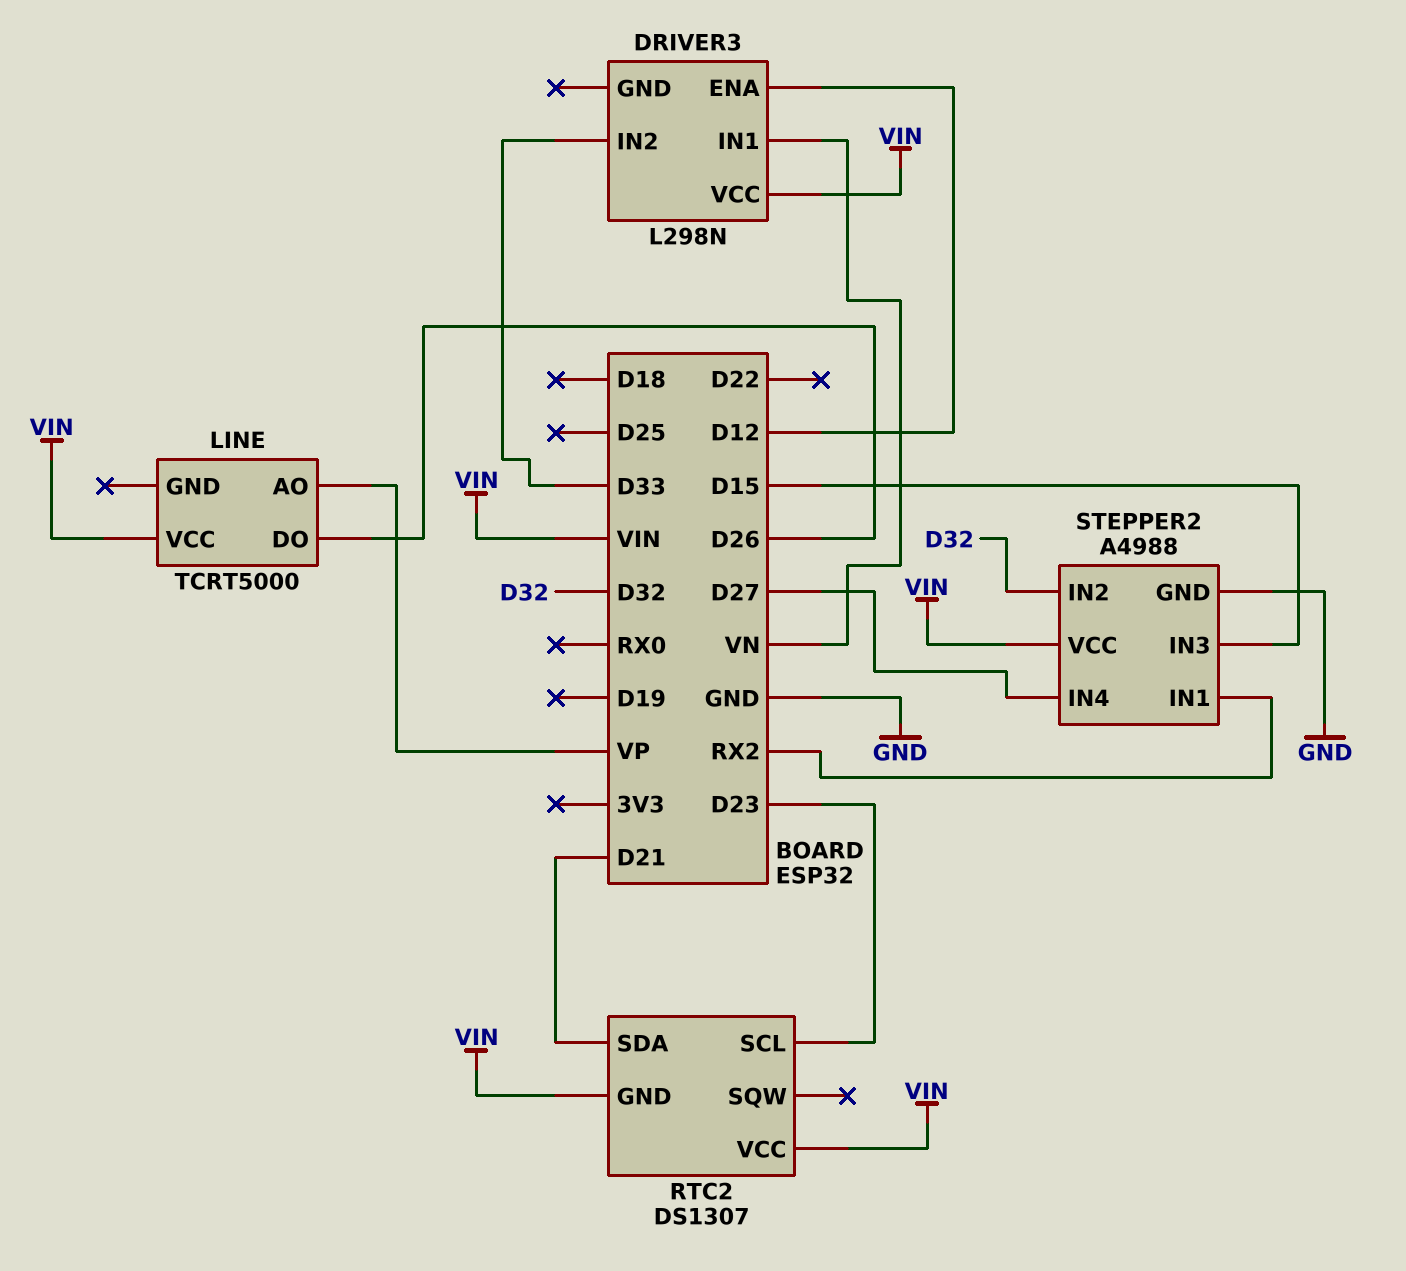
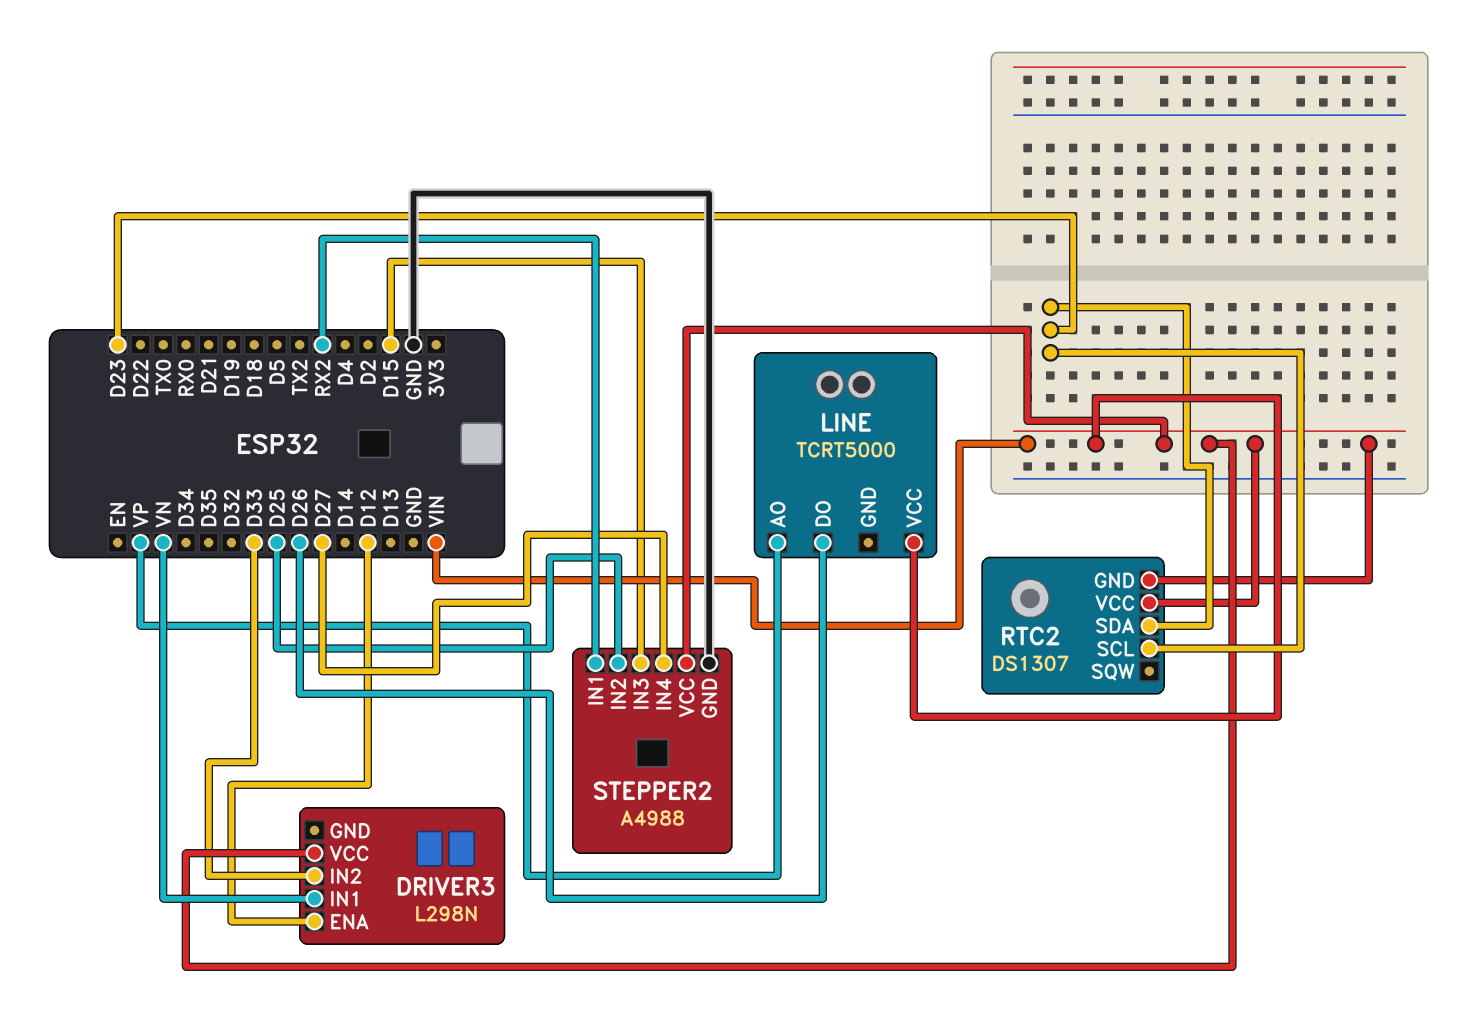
RTC2 pin SDA: D21 -> D23
STEPPER2 pin IN2: D32 -> D25

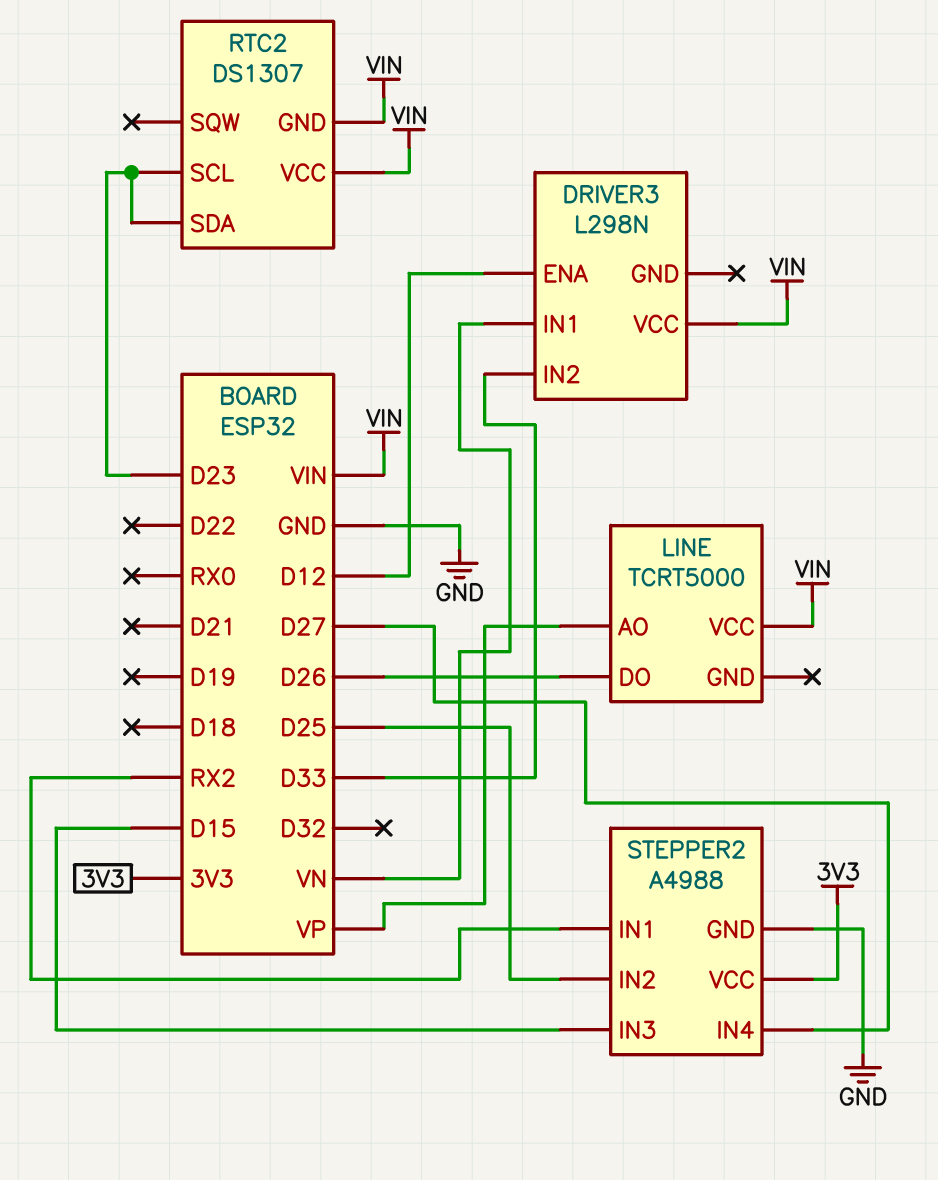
STEPPER2 pin VCC: VIN -> 3V3

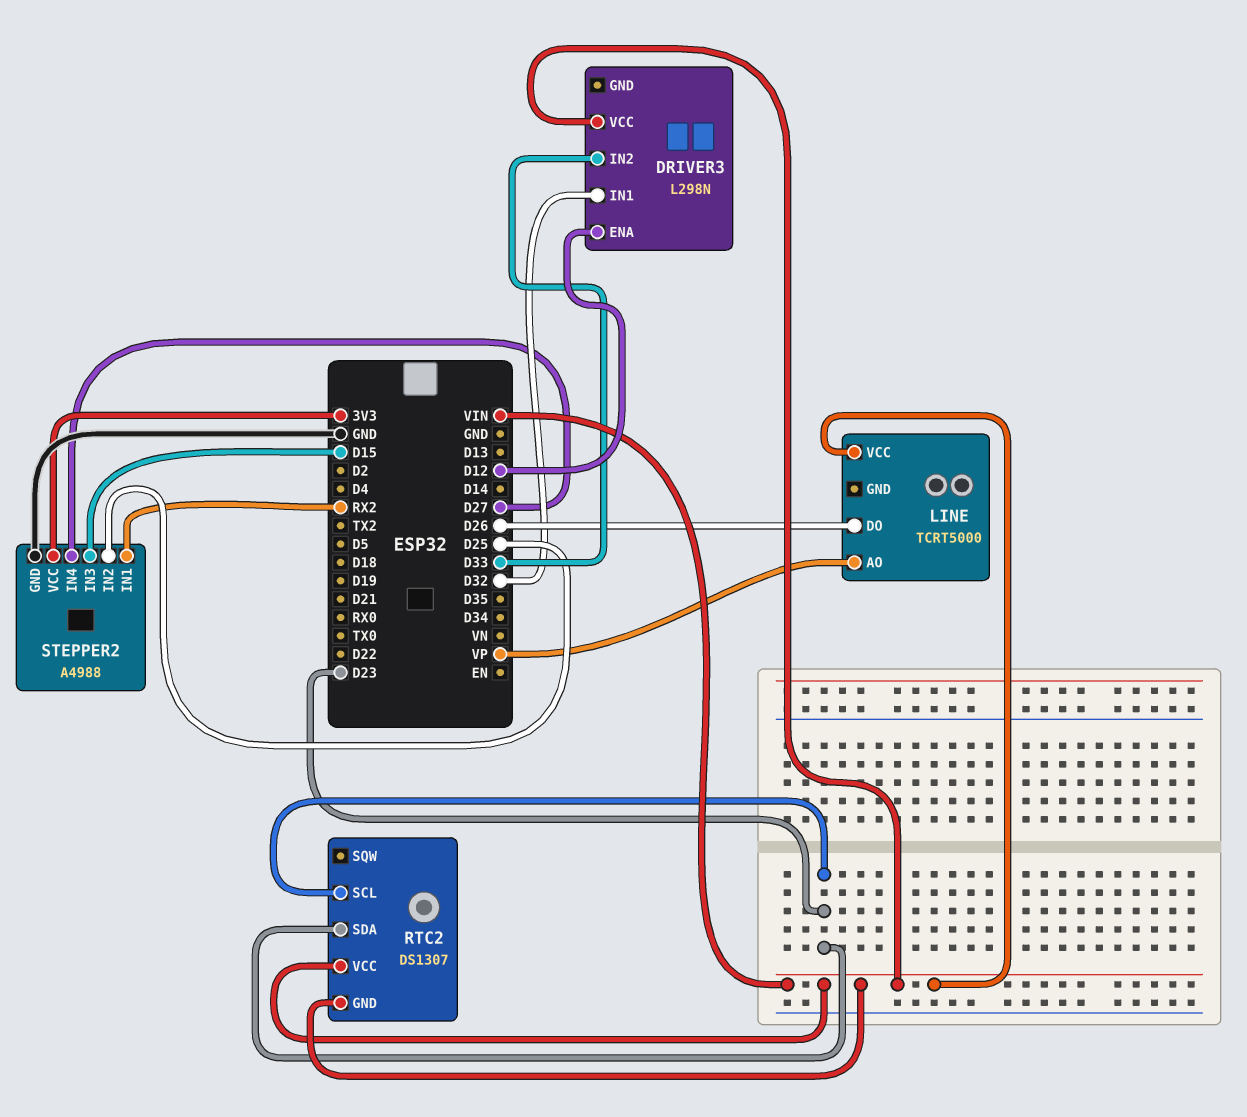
DRIVER3 pin IN1: VN -> D32

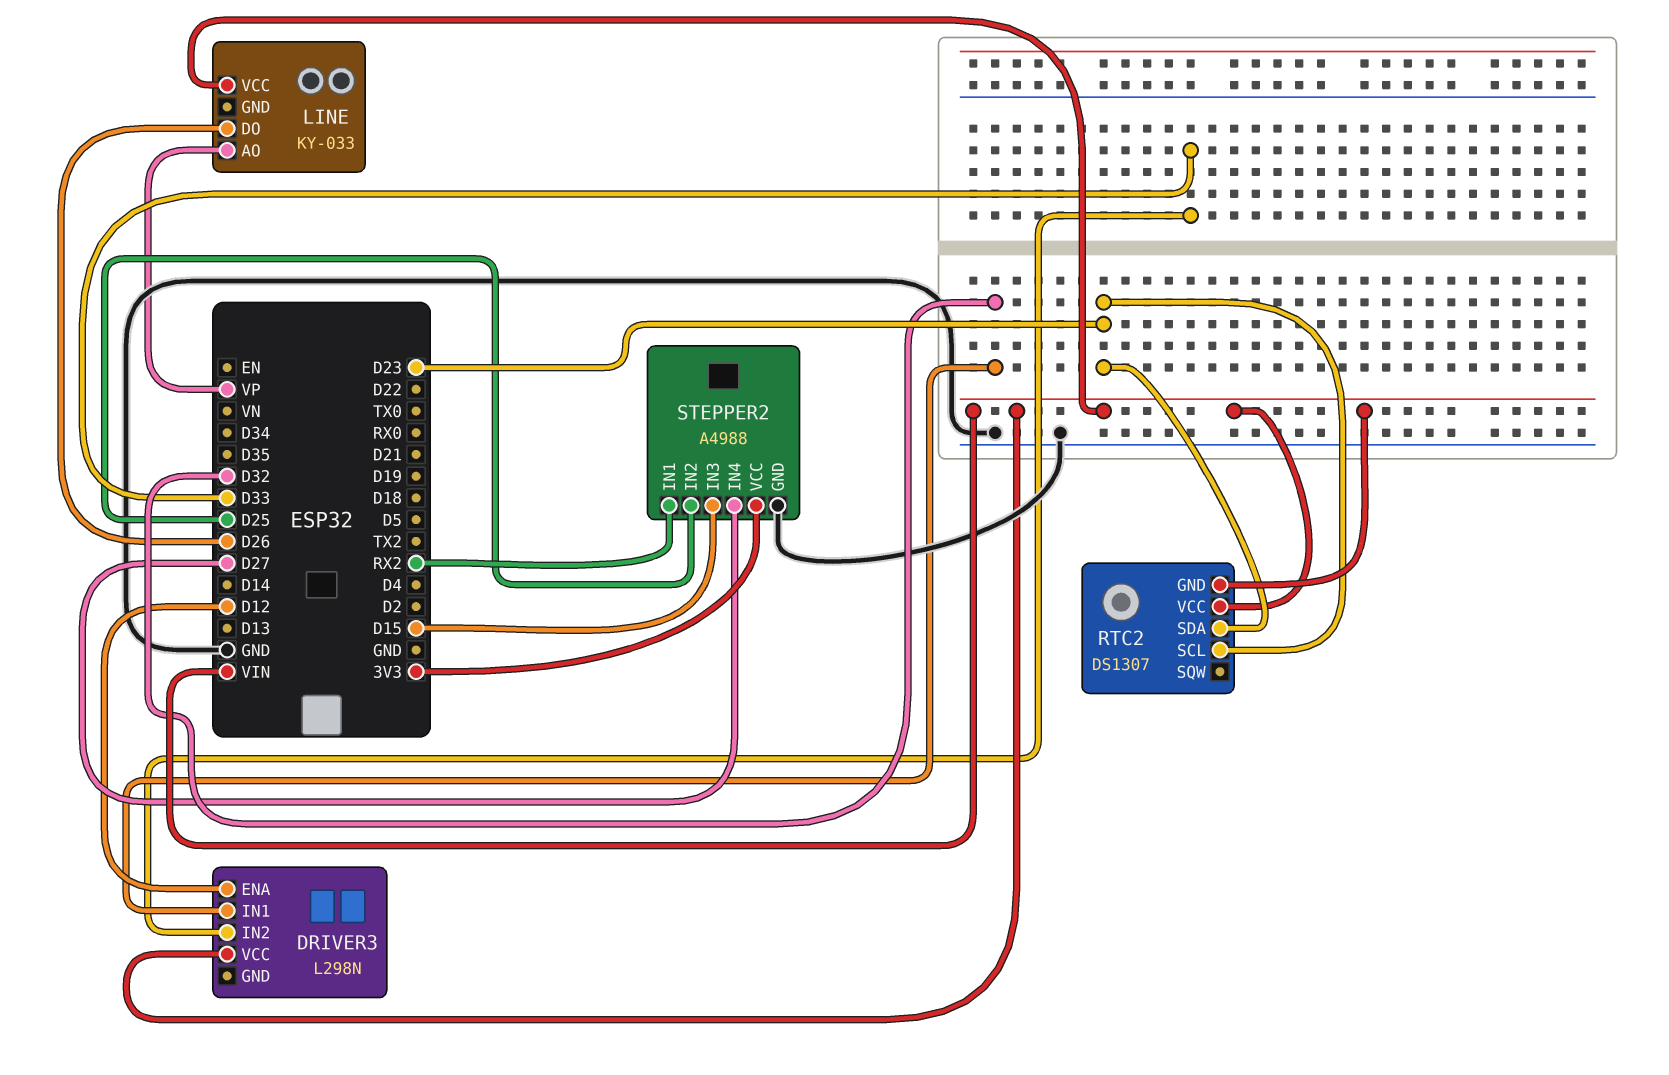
LINE: TCRT5000 -> KY-033

